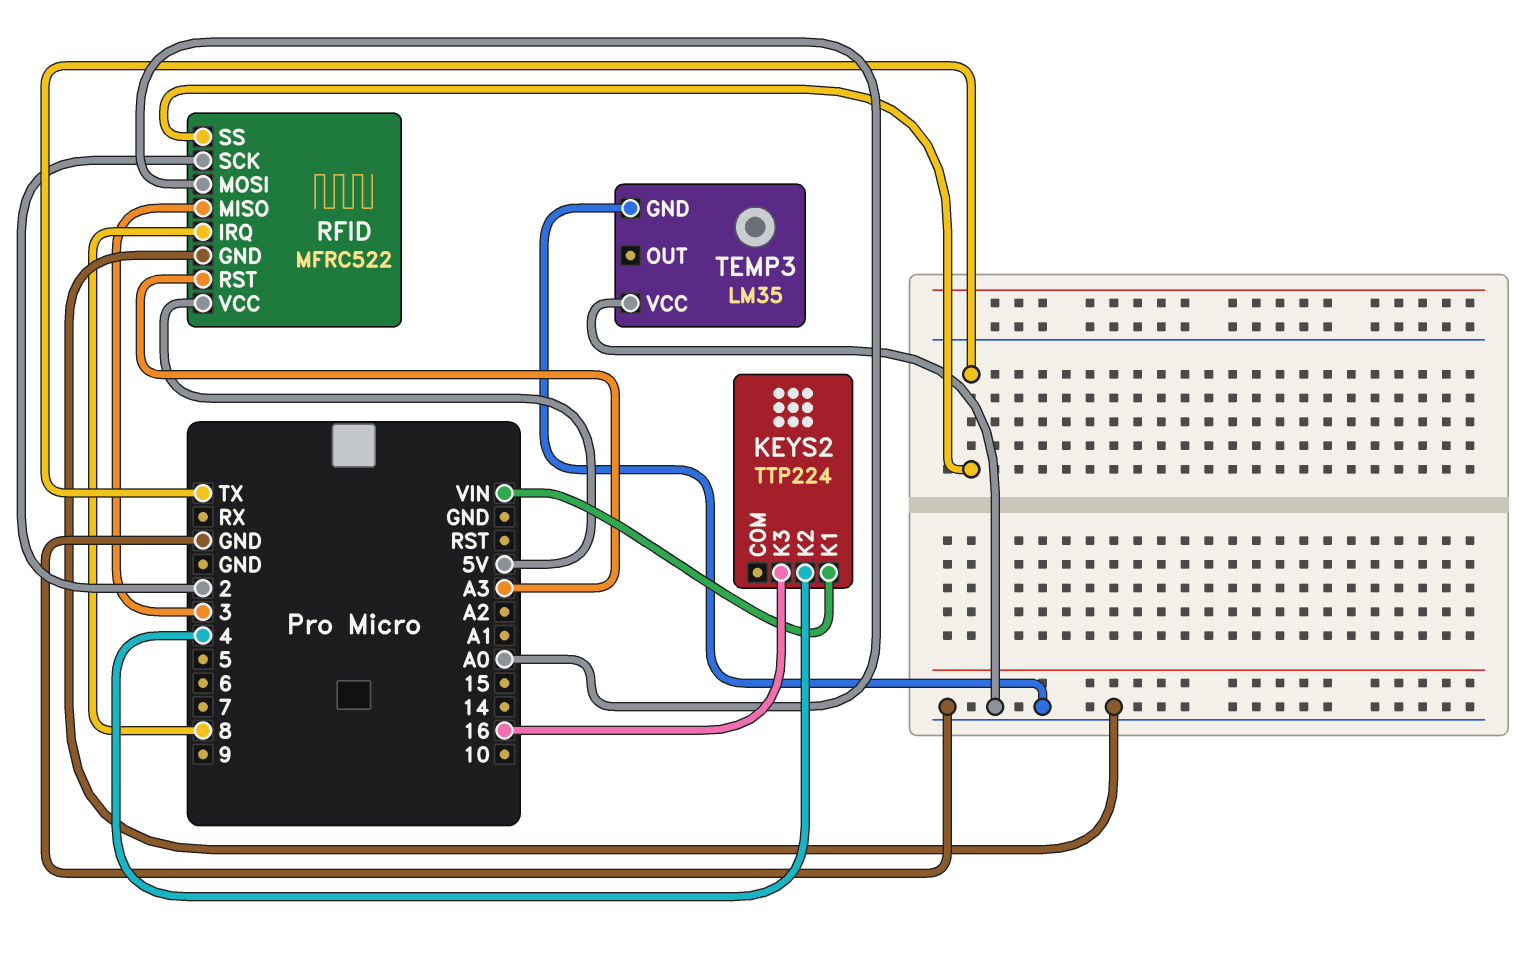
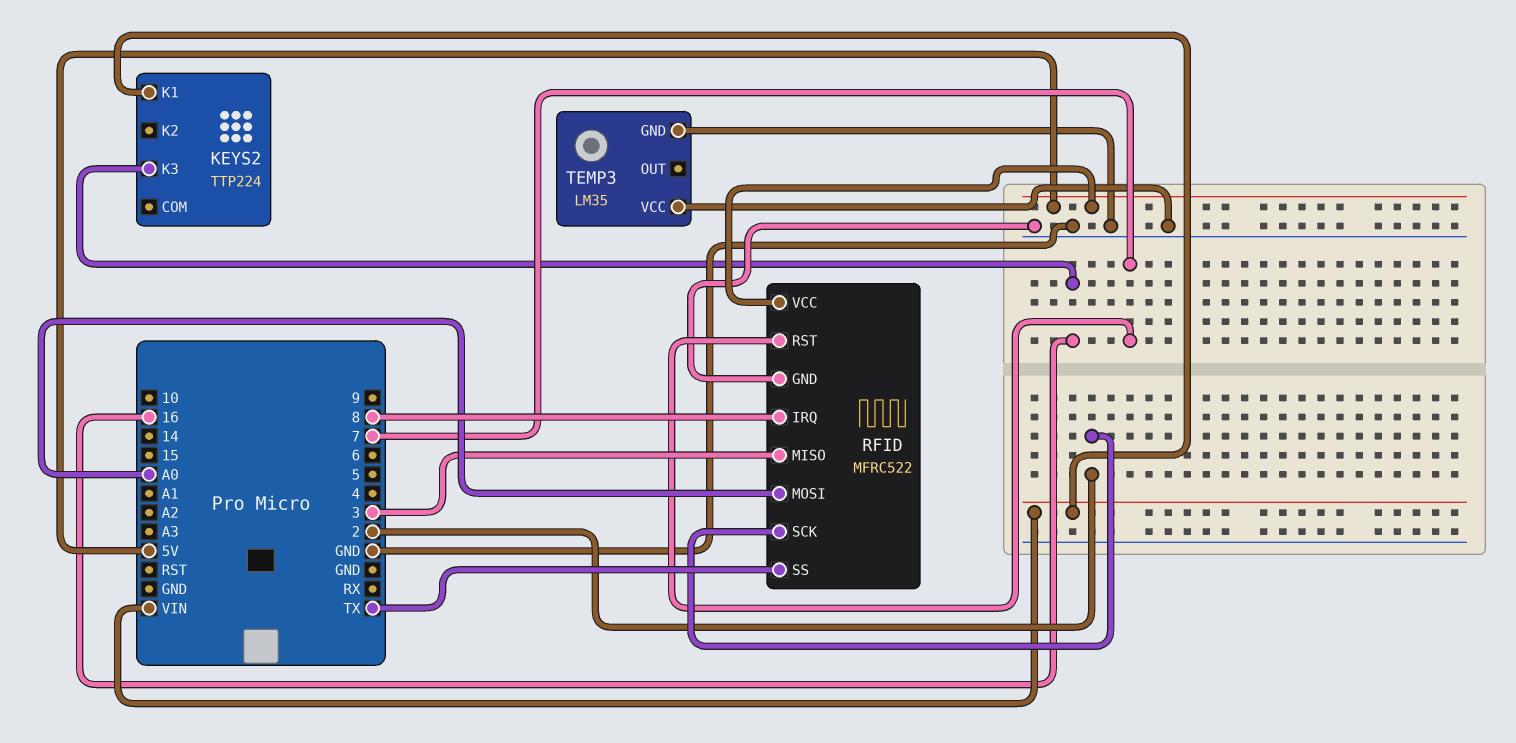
KEYS2 pin K2: 4 -> none
RFID pin RST: A3 -> 7

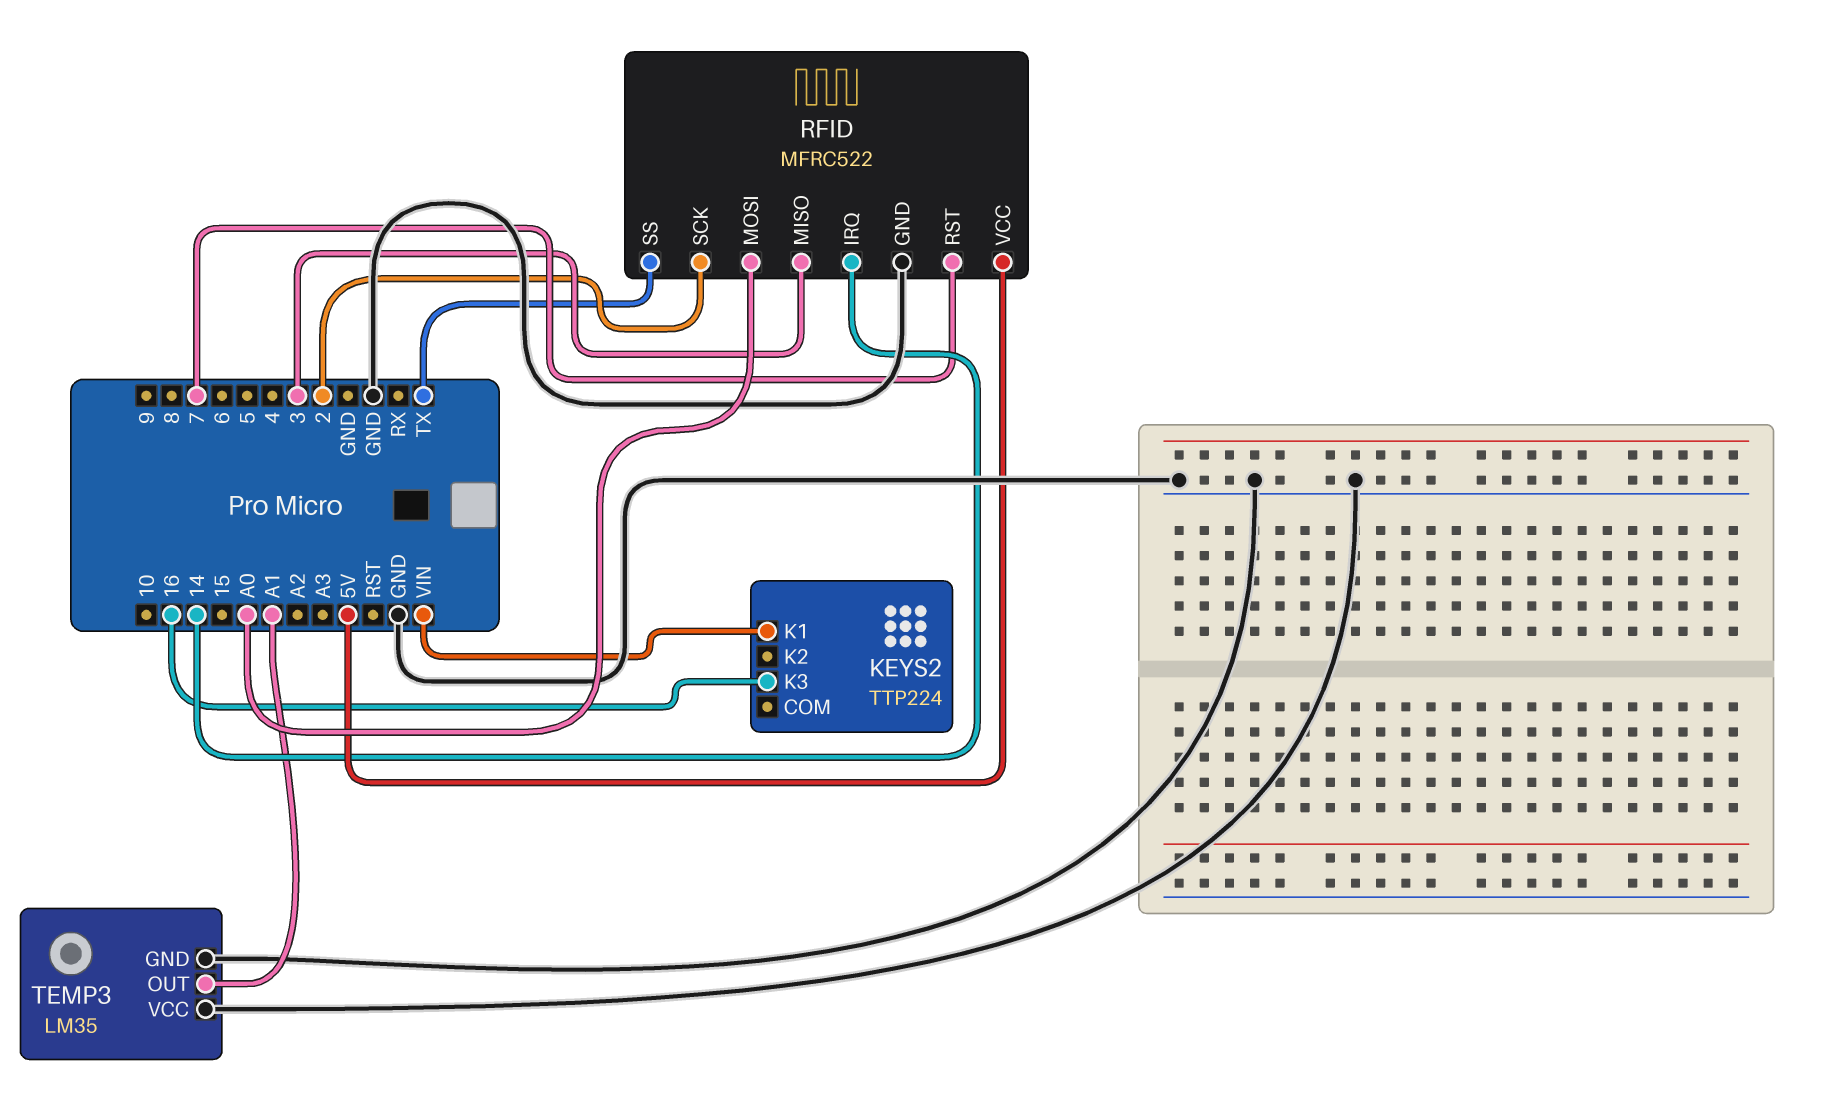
RFID pin IRQ: 8 -> 14
TEMP3 pin OUT: none -> A1

